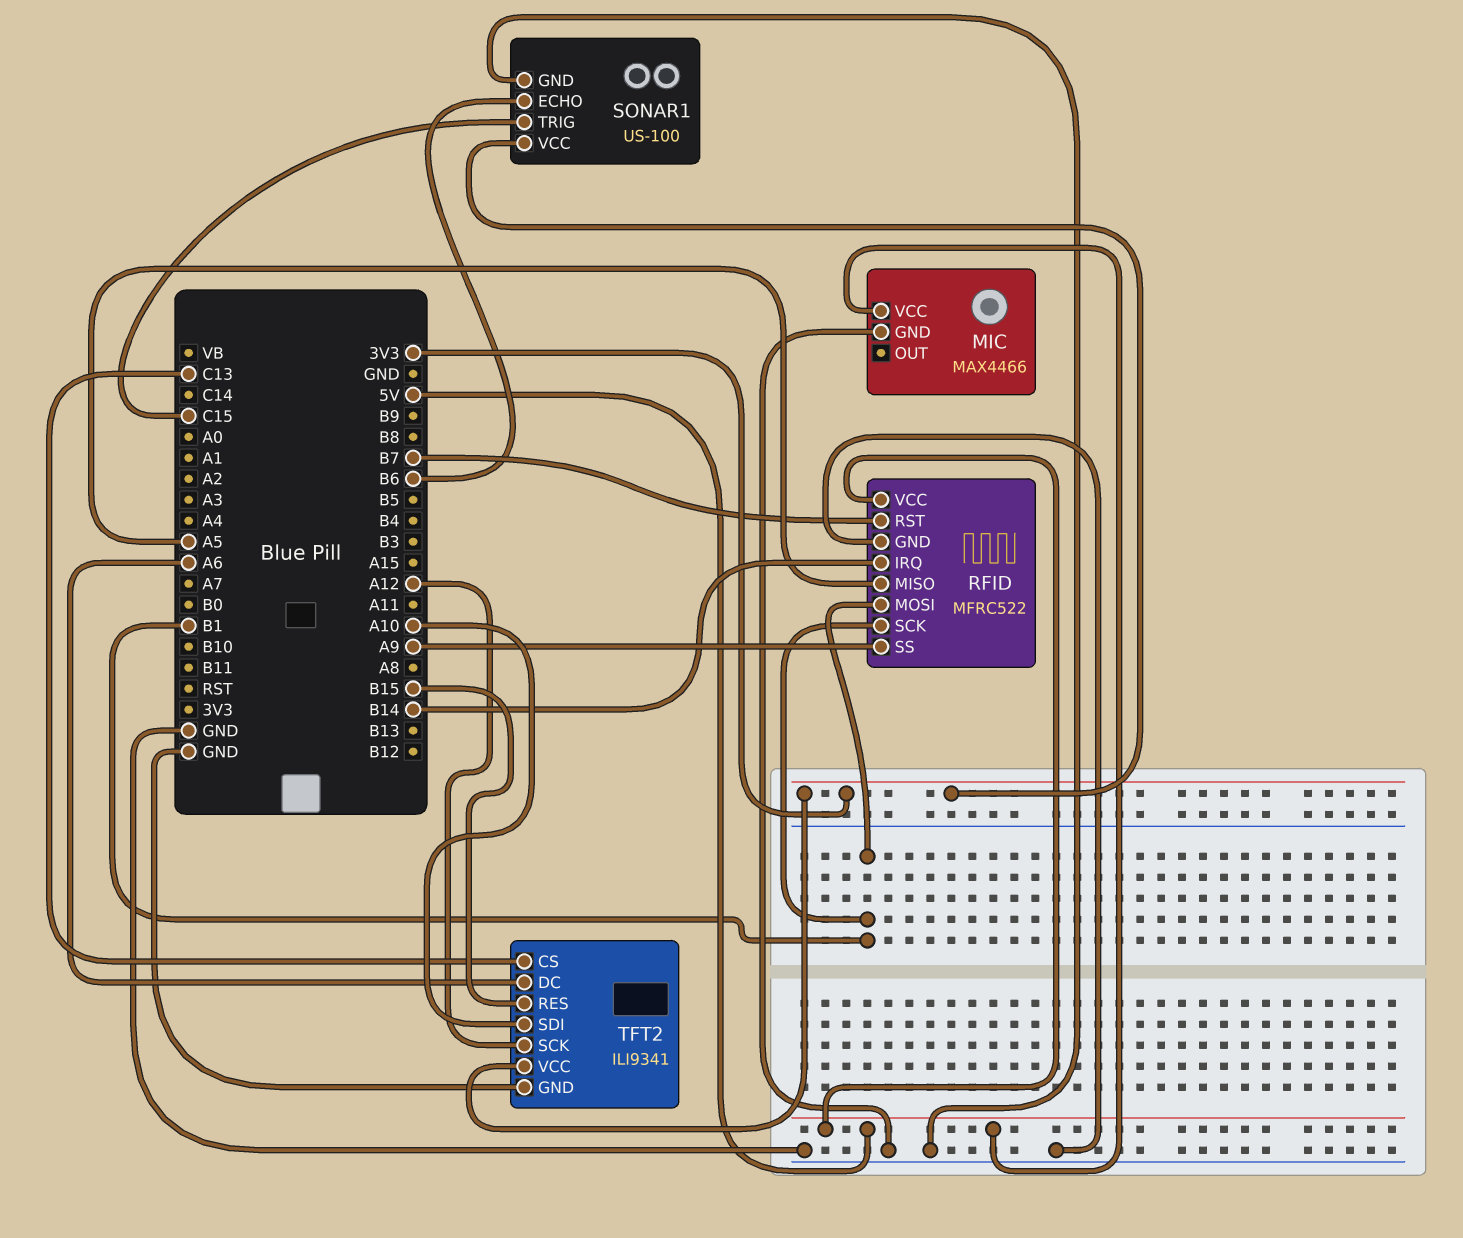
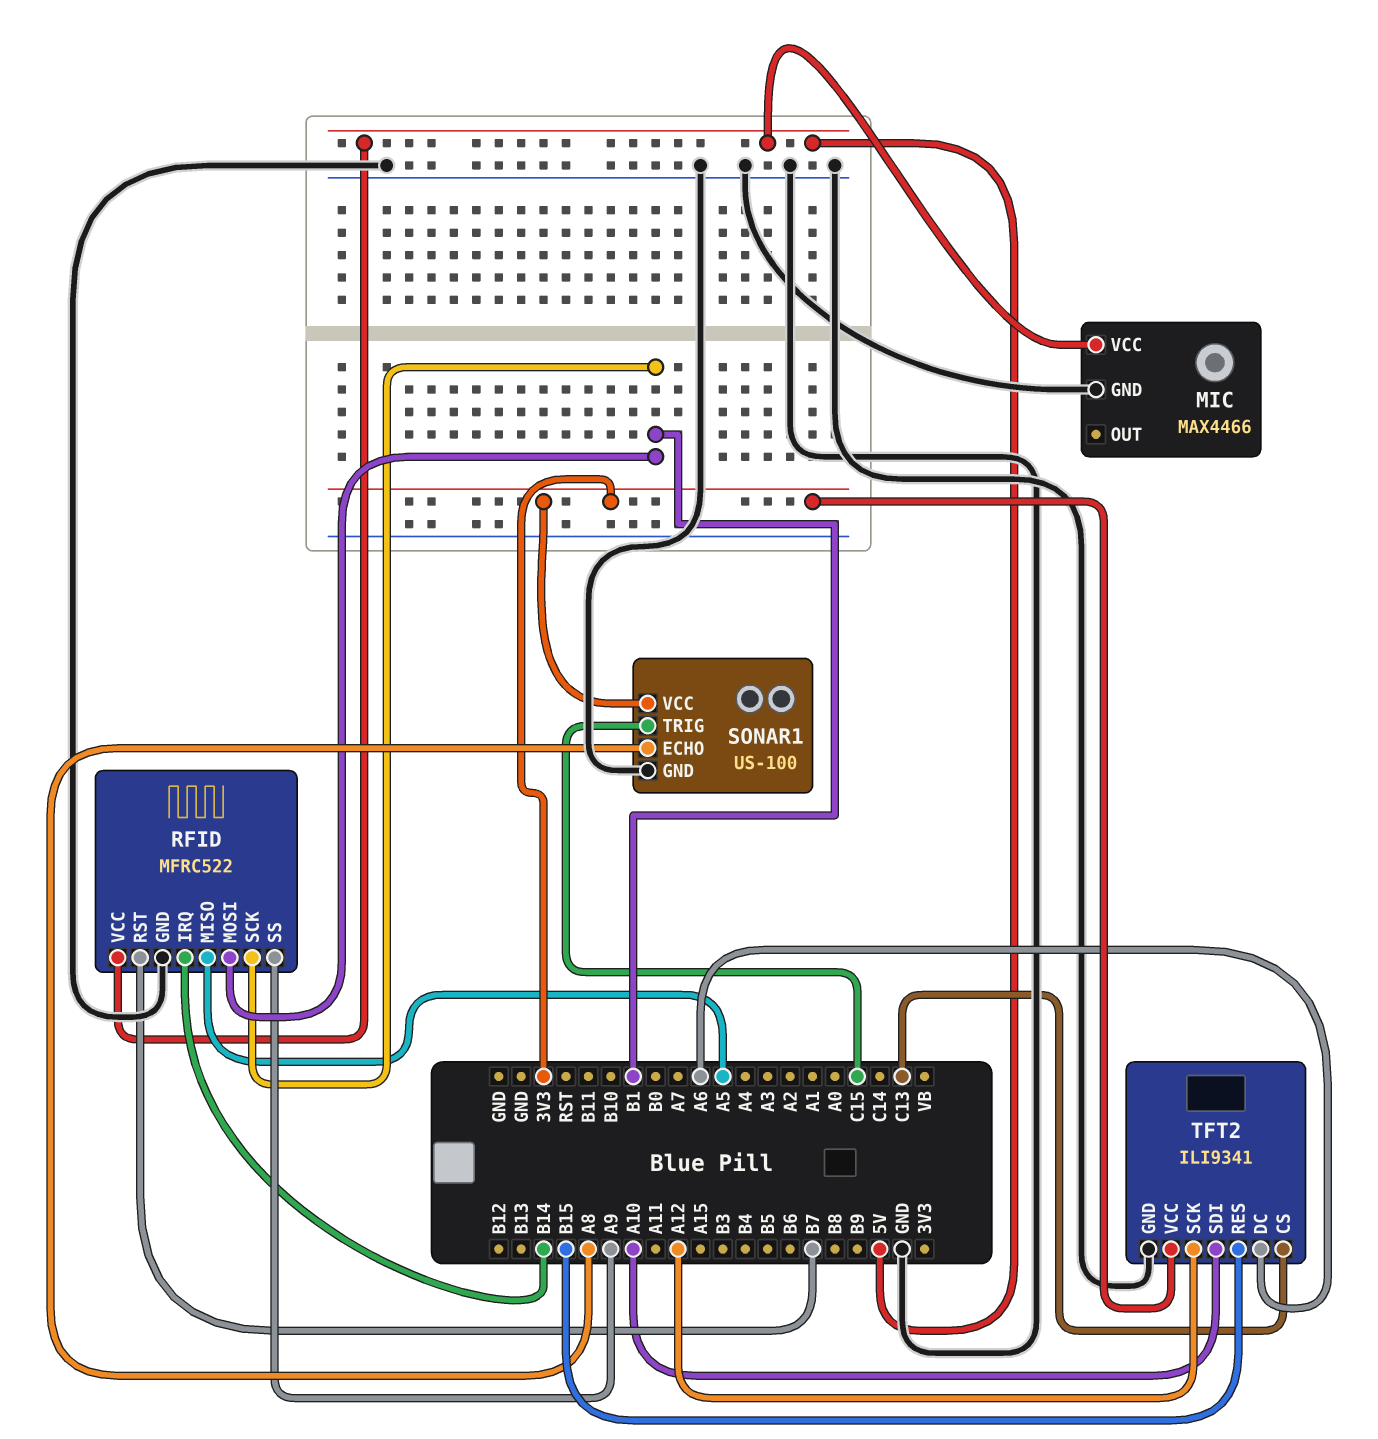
SONAR1 pin ECHO: B6 -> A8

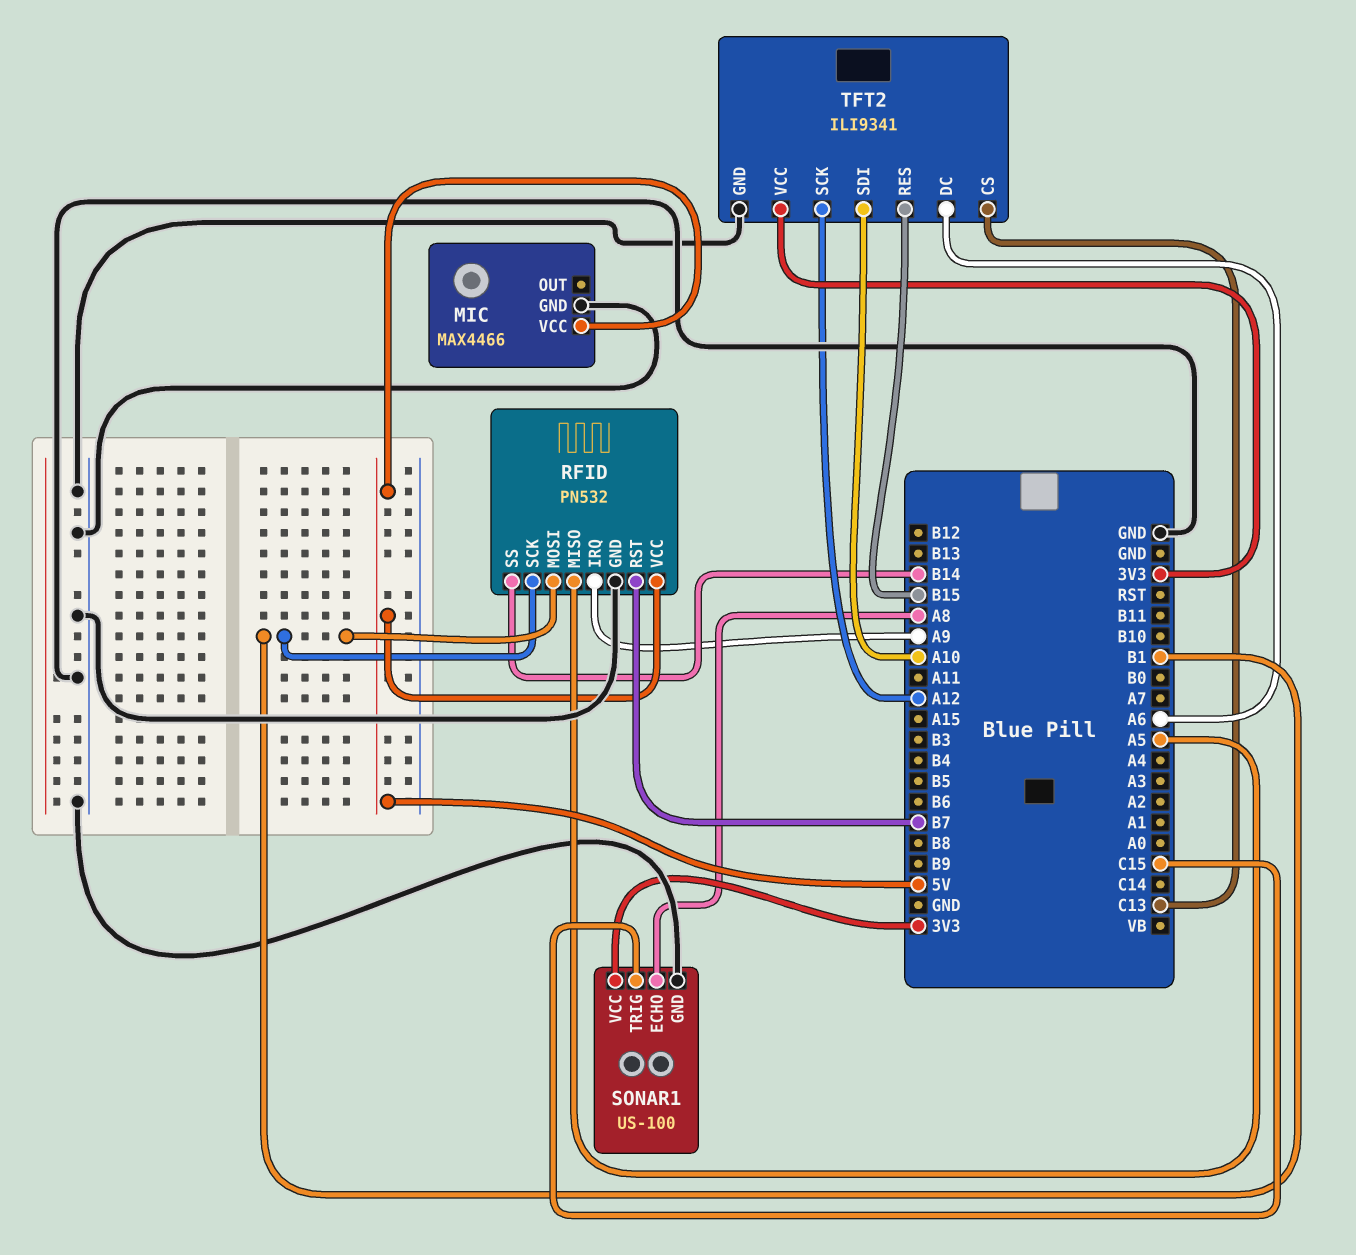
RFID: MFRC522 -> PN532
RFID pin IRQ: B14 -> A9
RFID pin SS: A9 -> B14

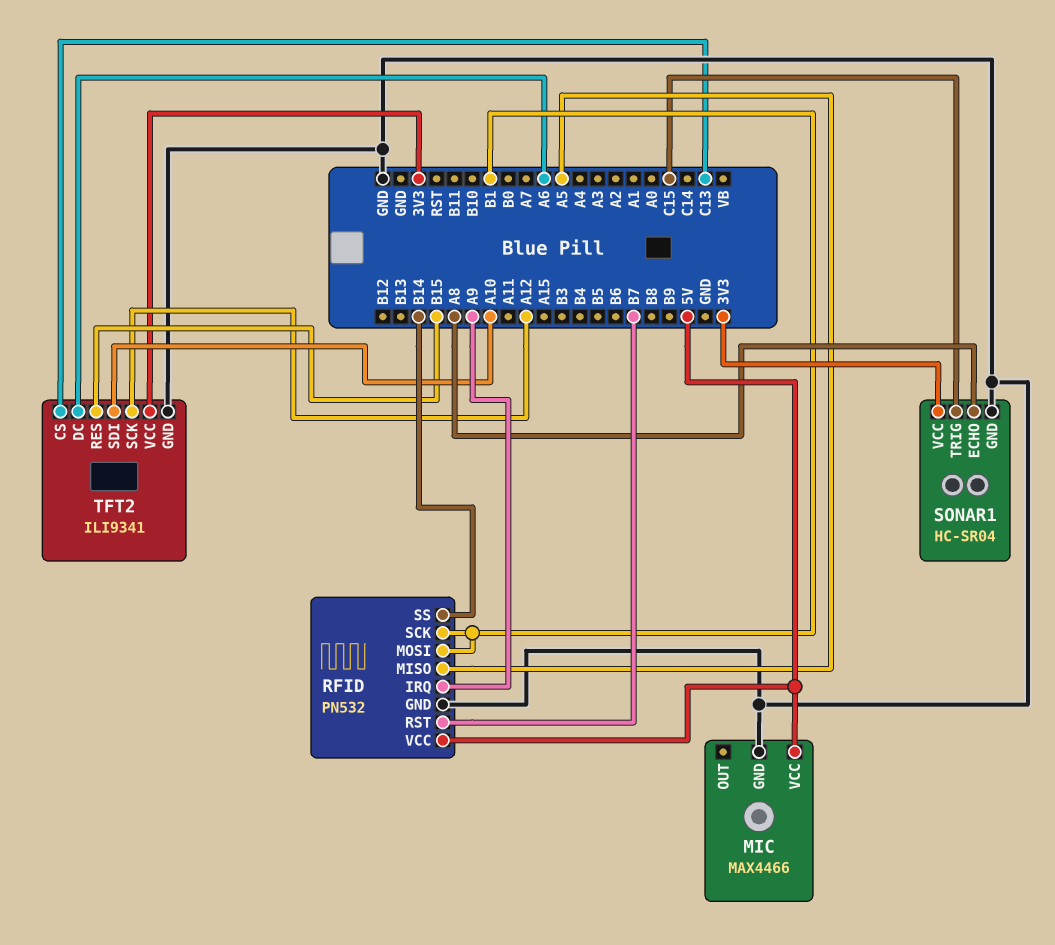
SONAR1: US-100 -> HC-SR04

